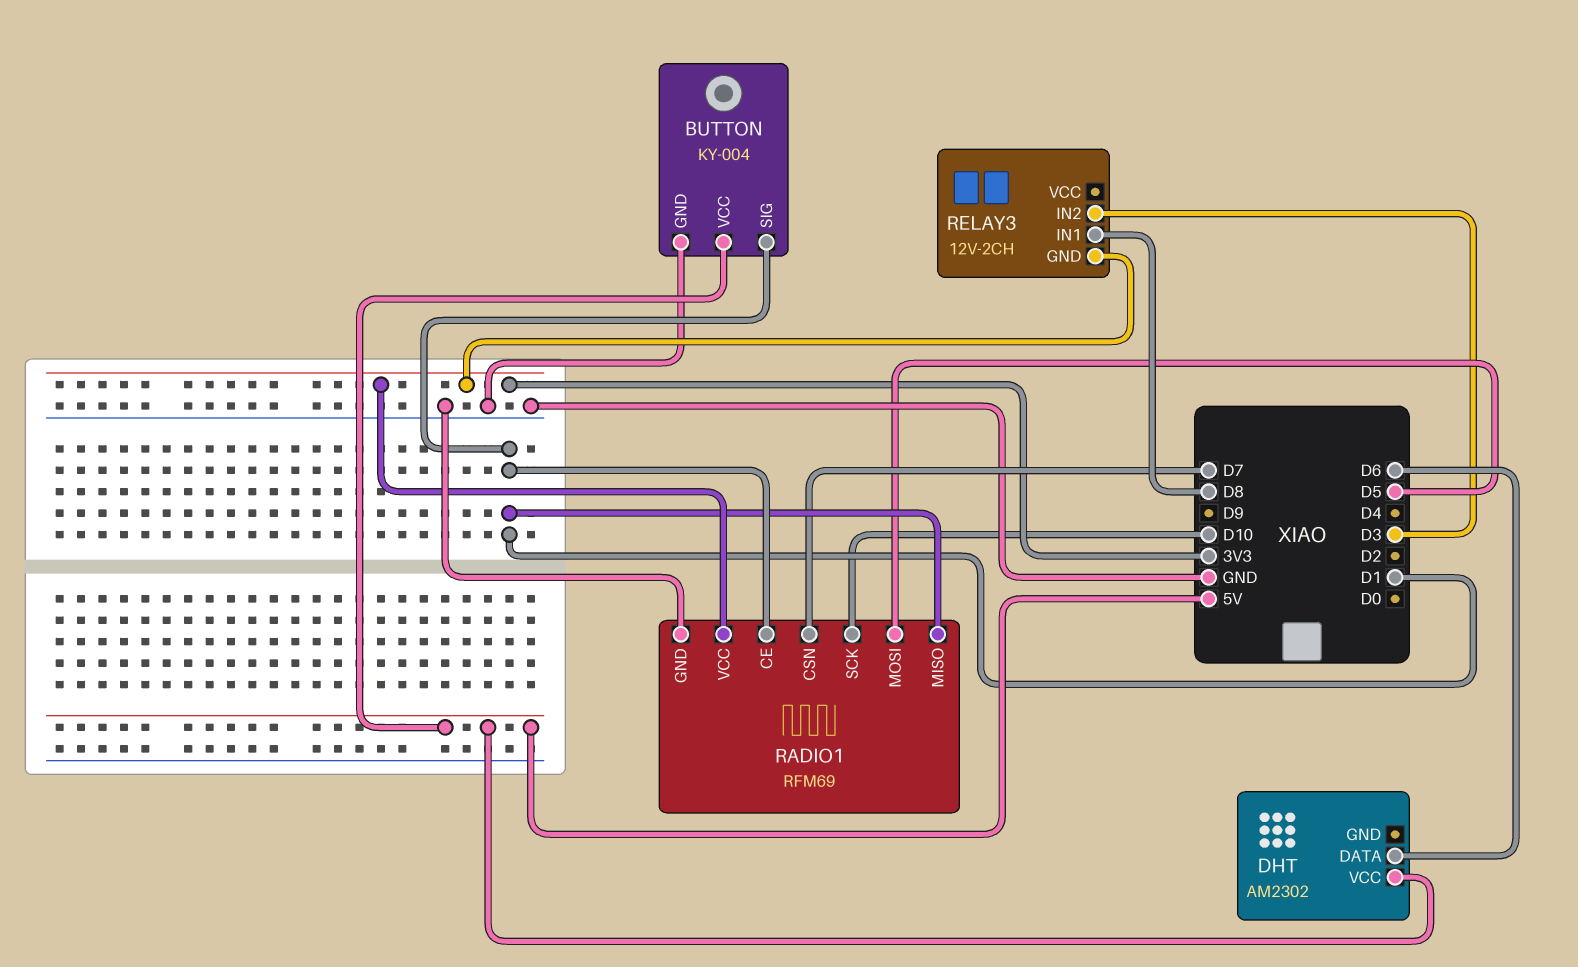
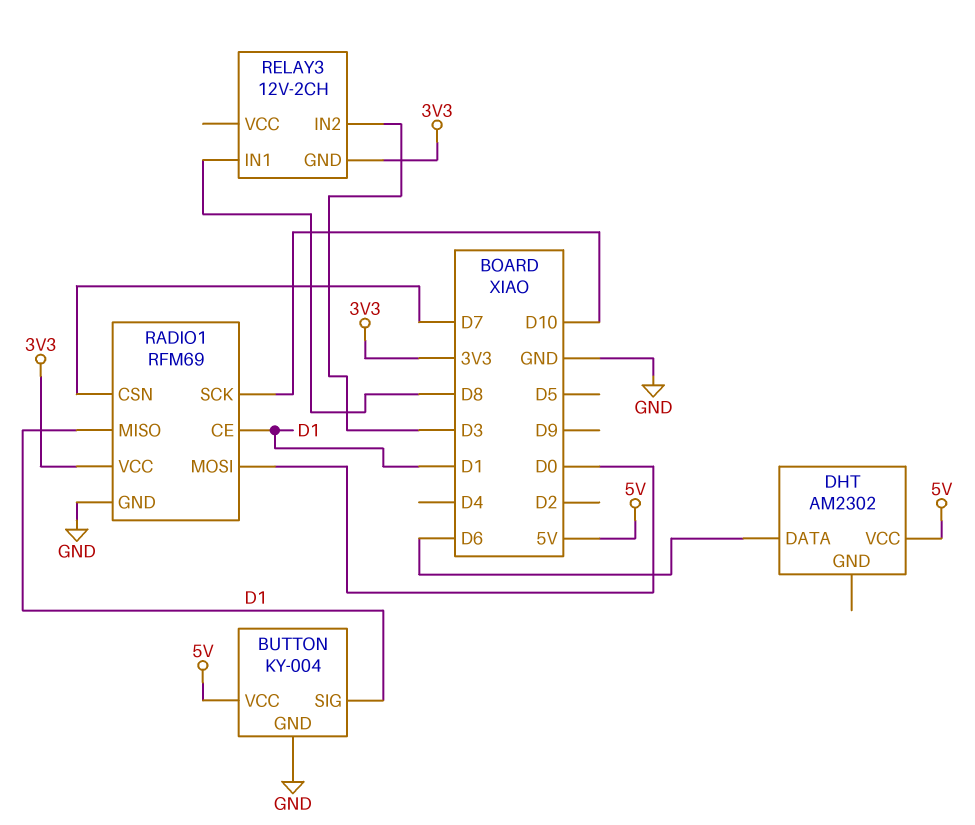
RADIO1 pin MOSI: D5 -> D0

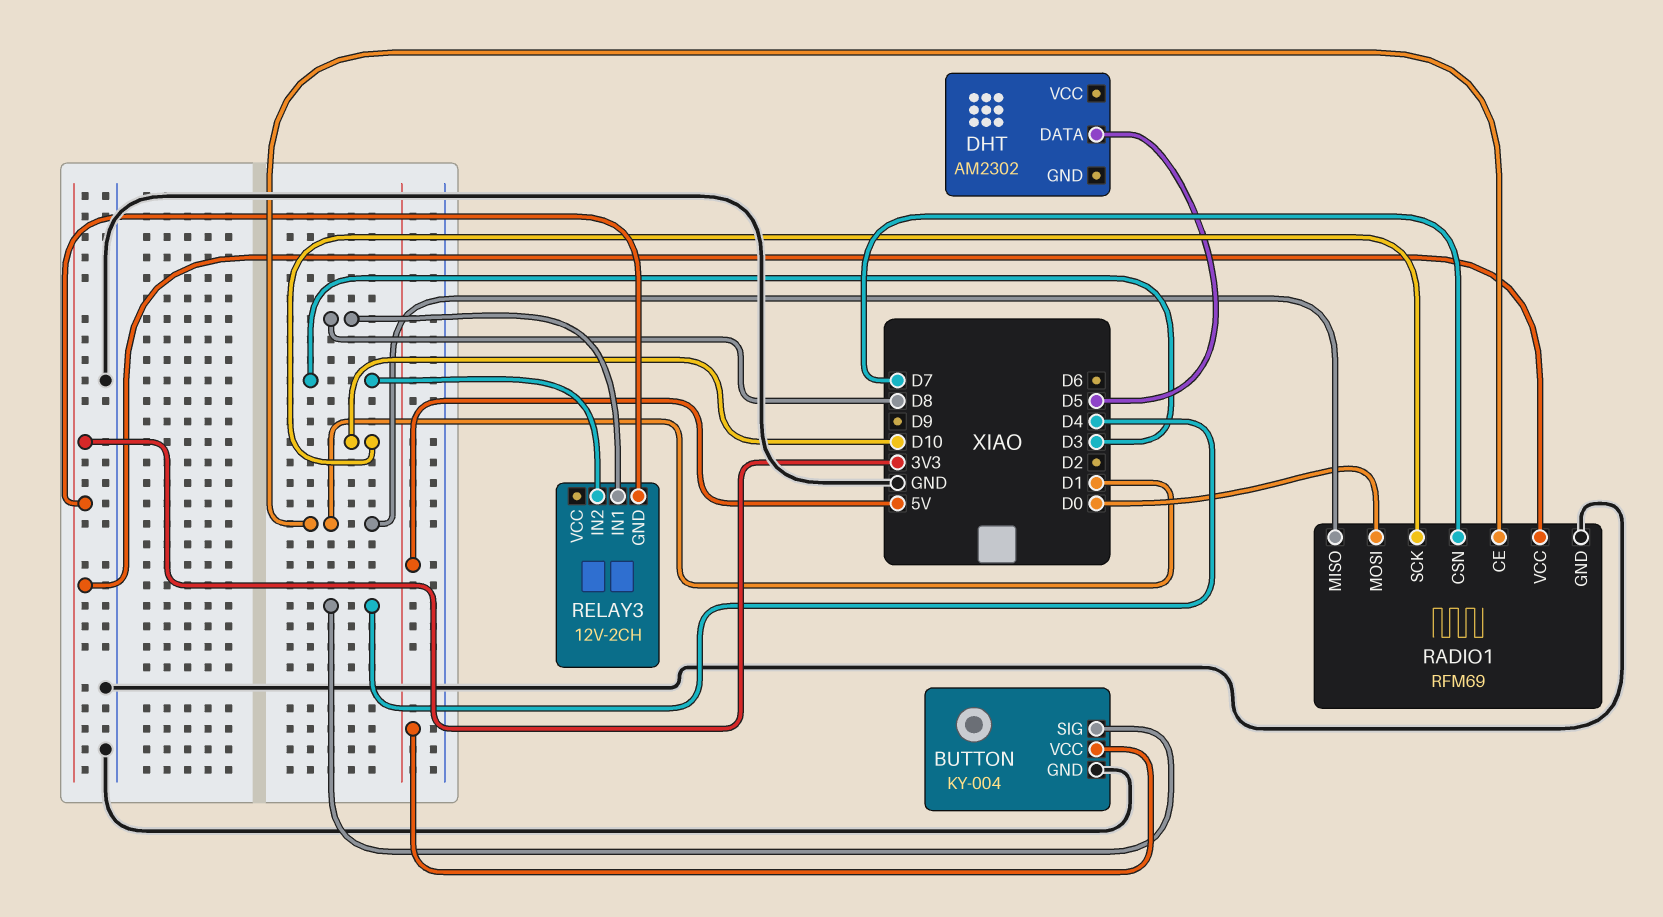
BUTTON pin SIG: D1 -> D4
DHT pin DATA: D6 -> D5
DHT pin VCC: 5V -> none

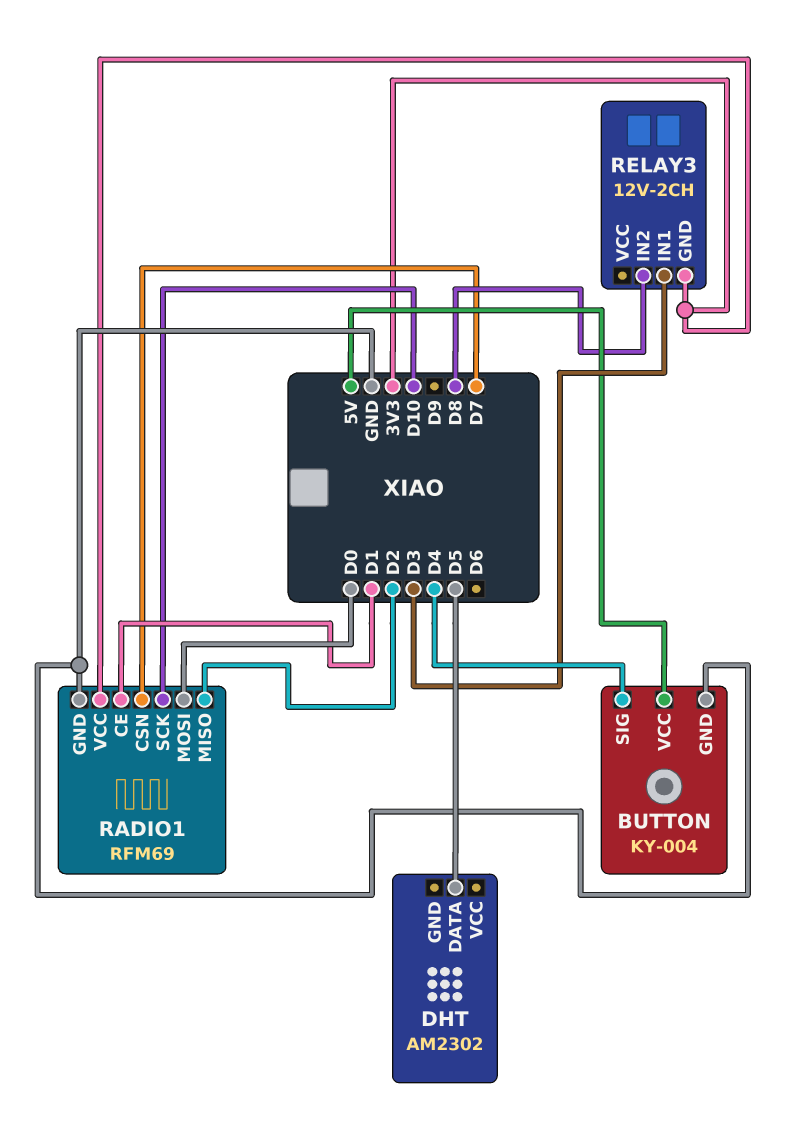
RADIO1 pin MISO: D1 -> D2
RELAY3 pin IN1: D8 -> D3
RELAY3 pin IN2: D3 -> D8

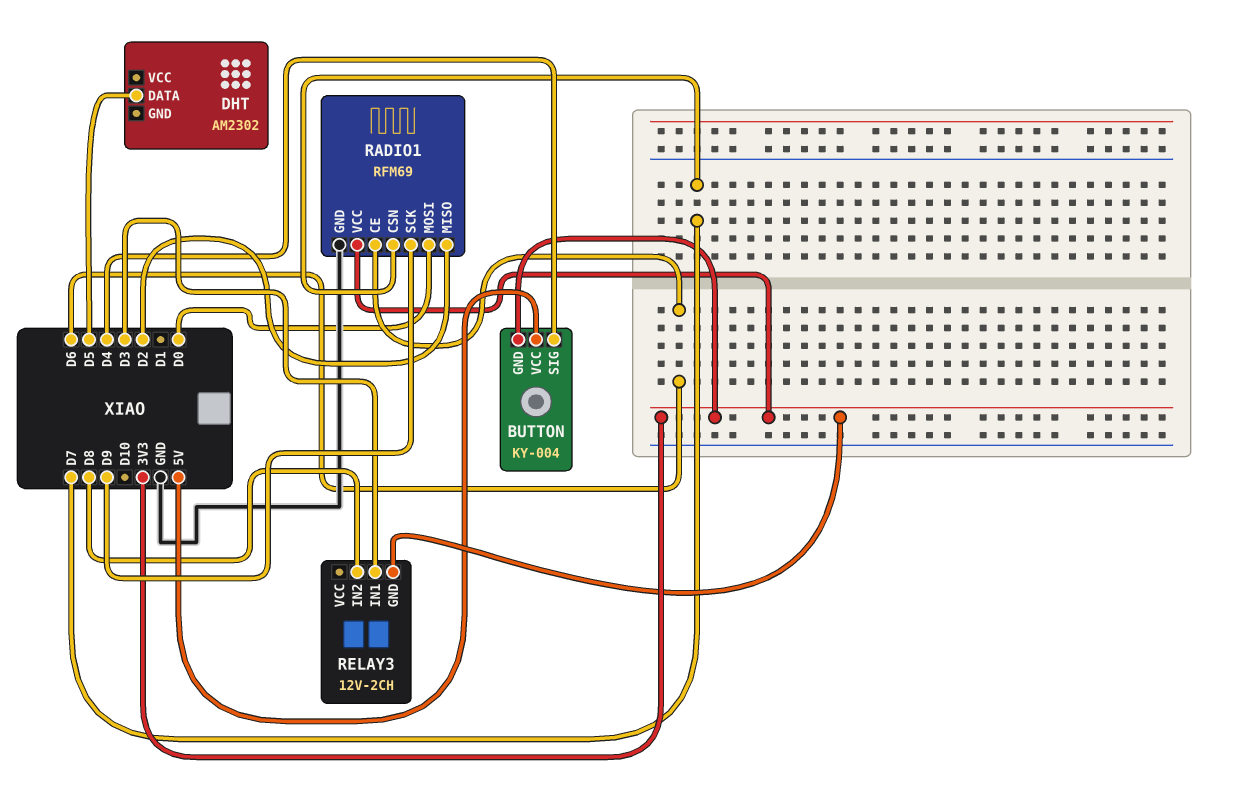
BUTTON pin GND: GND -> 3V3
RADIO1 pin CE: D1 -> D6
RADIO1 pin SCK: D10 -> D9

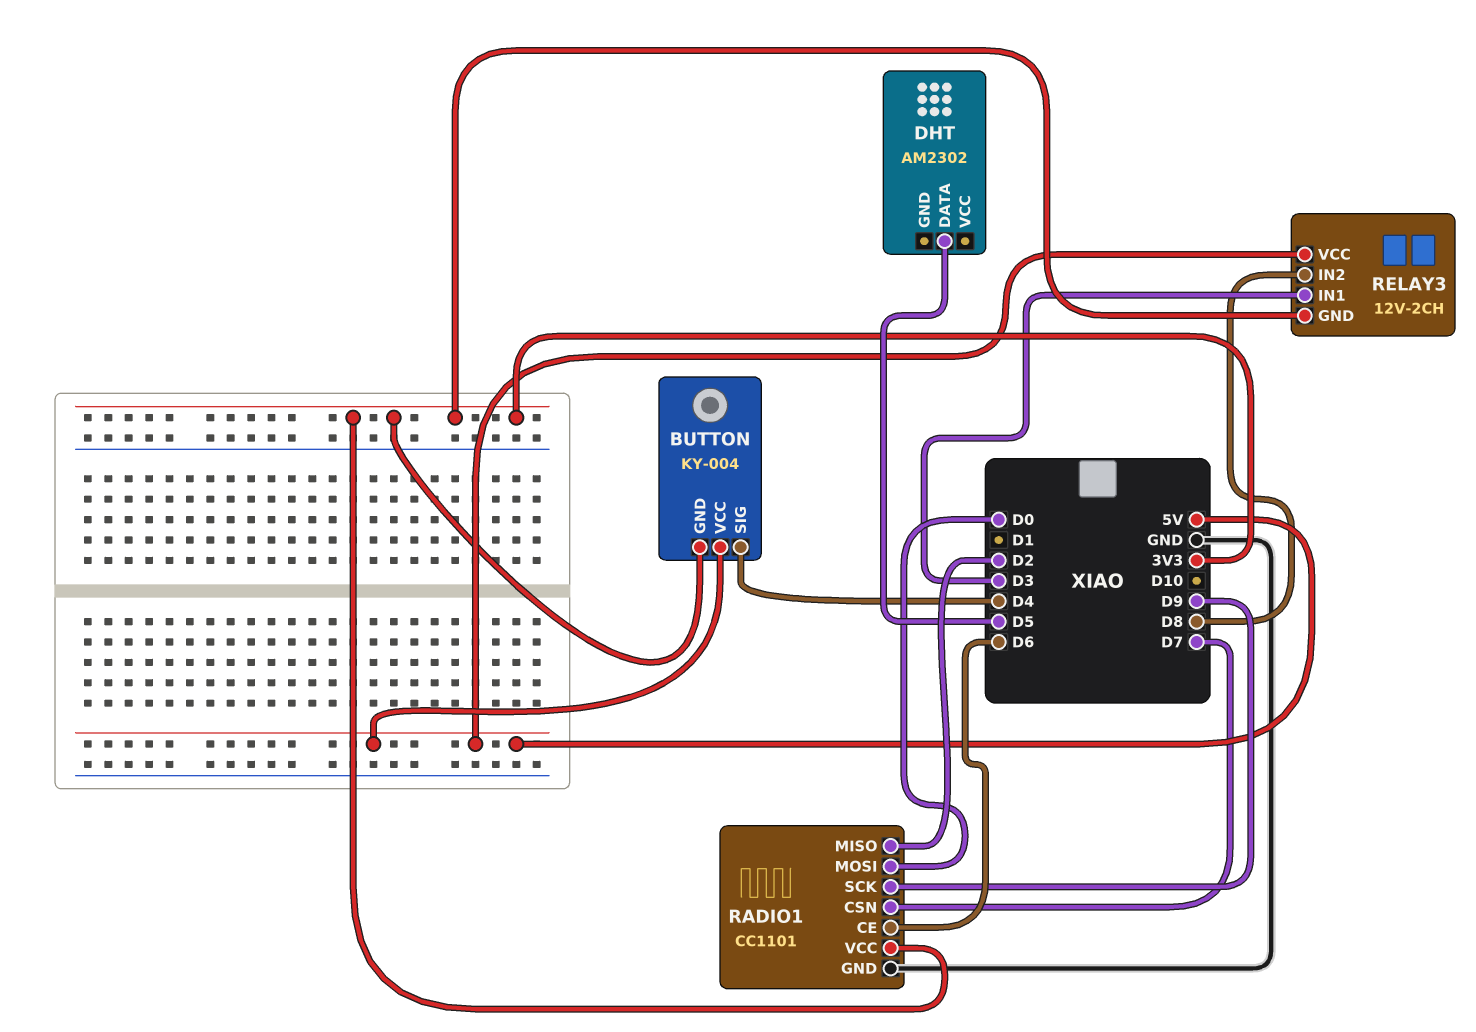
RADIO1: RFM69 -> CC1101
RELAY3 pin VCC: none -> 5V

